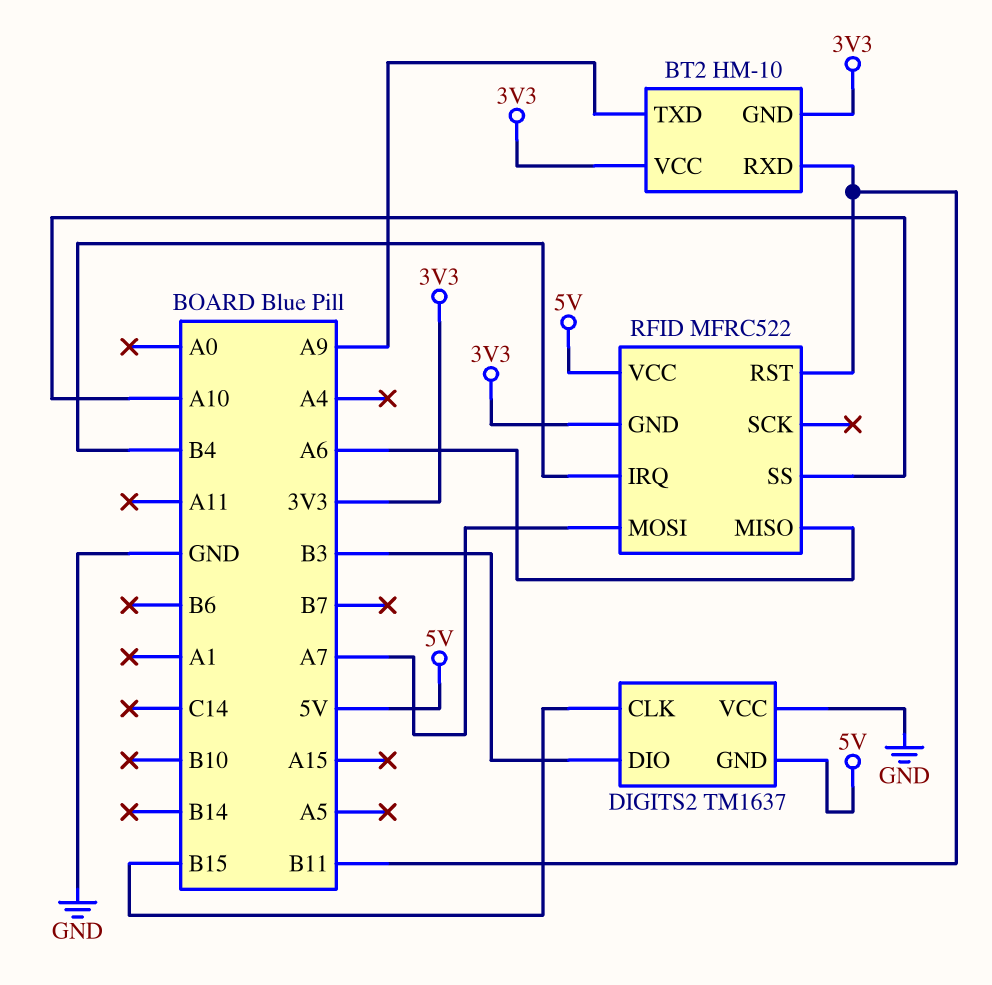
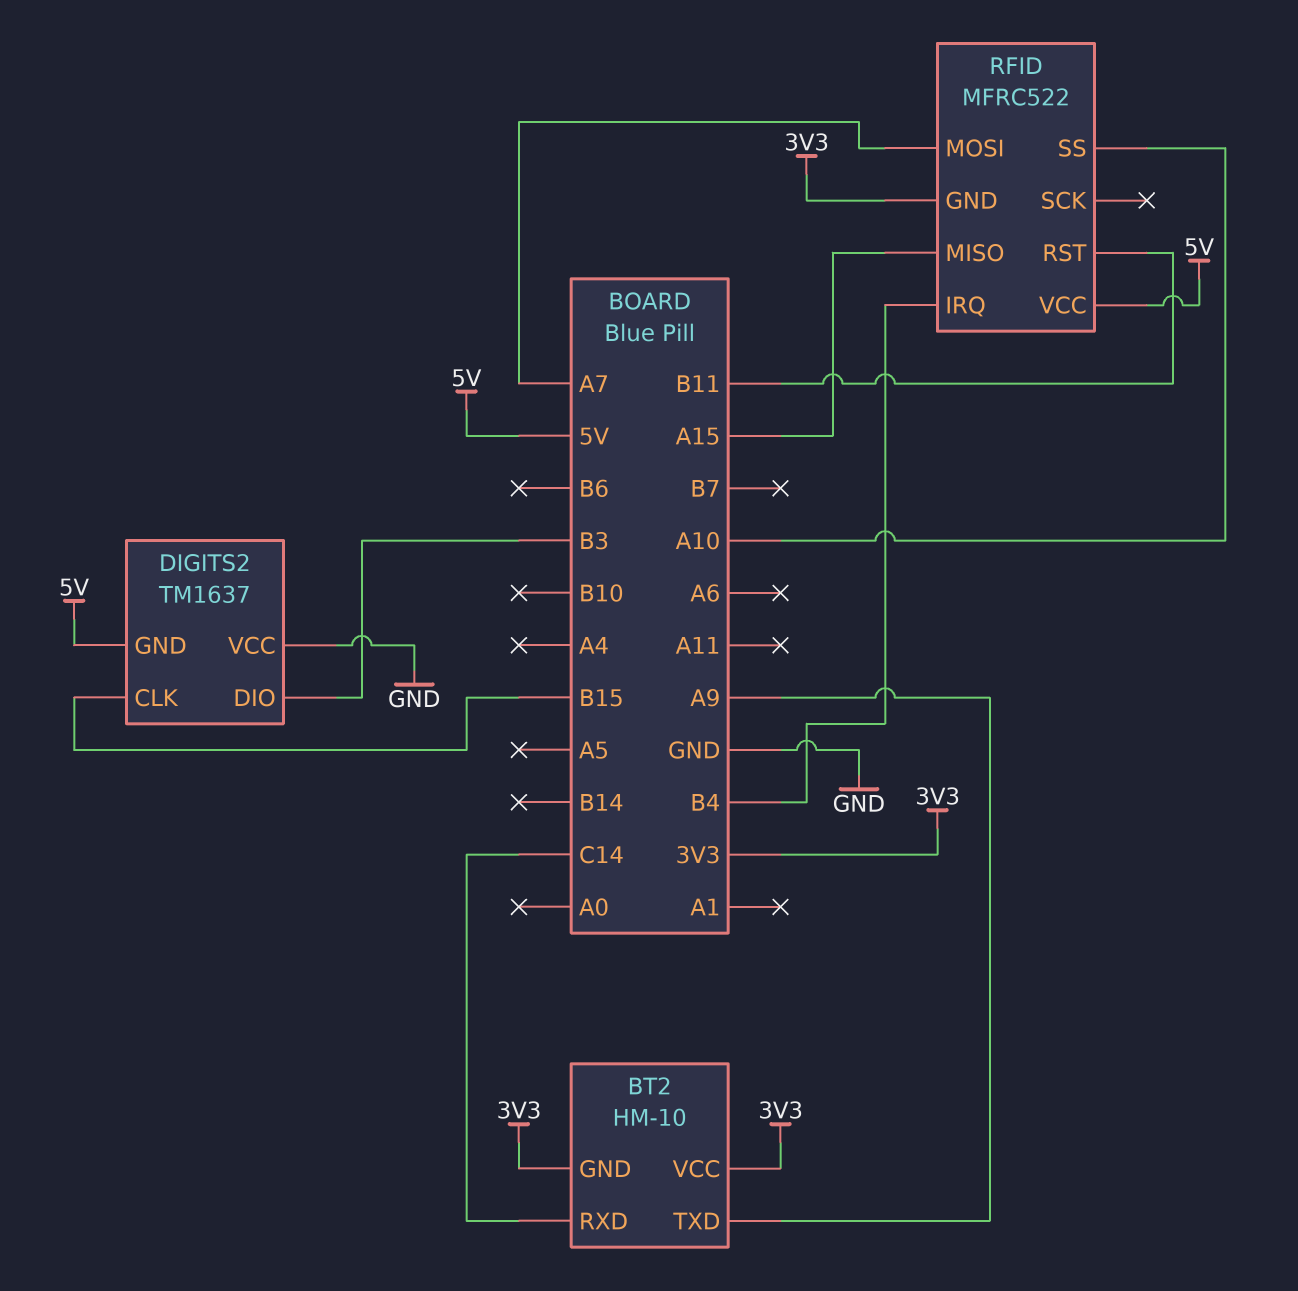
BT2 pin RXD: B11 -> C14
RFID pin MISO: A6 -> A15

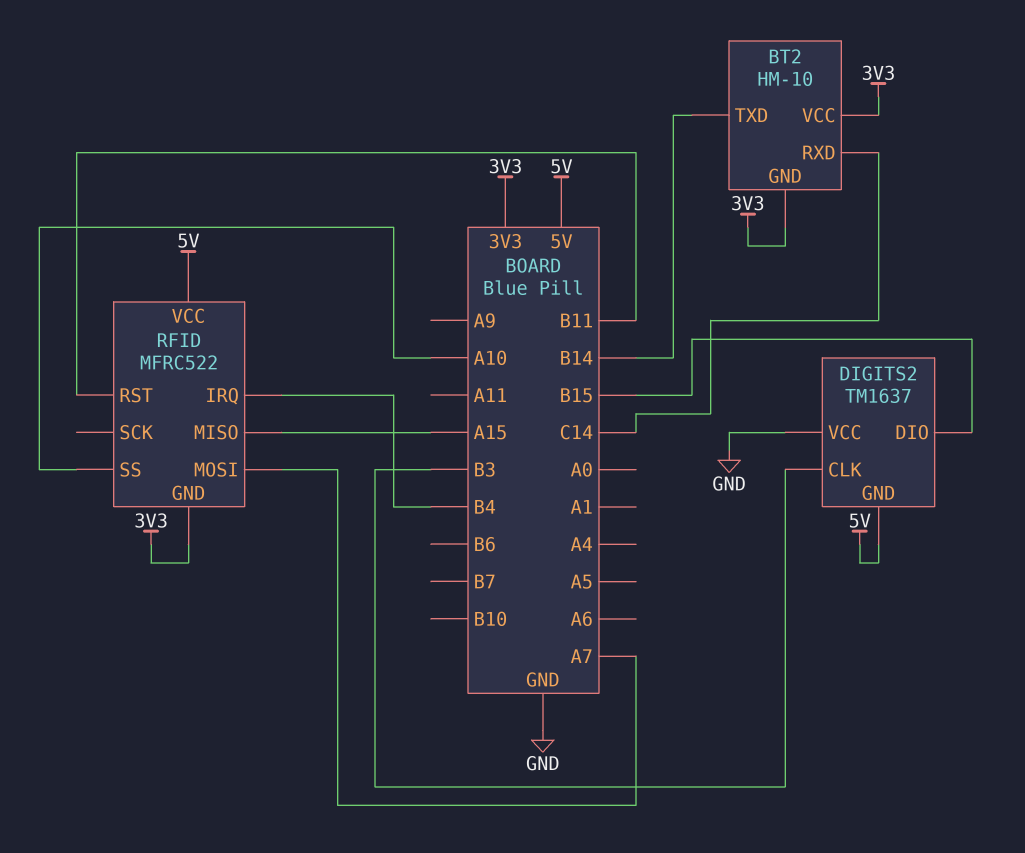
BT2 pin TXD: A9 -> B14
DIGITS2 pin CLK: B15 -> B3
DIGITS2 pin DIO: B3 -> B15

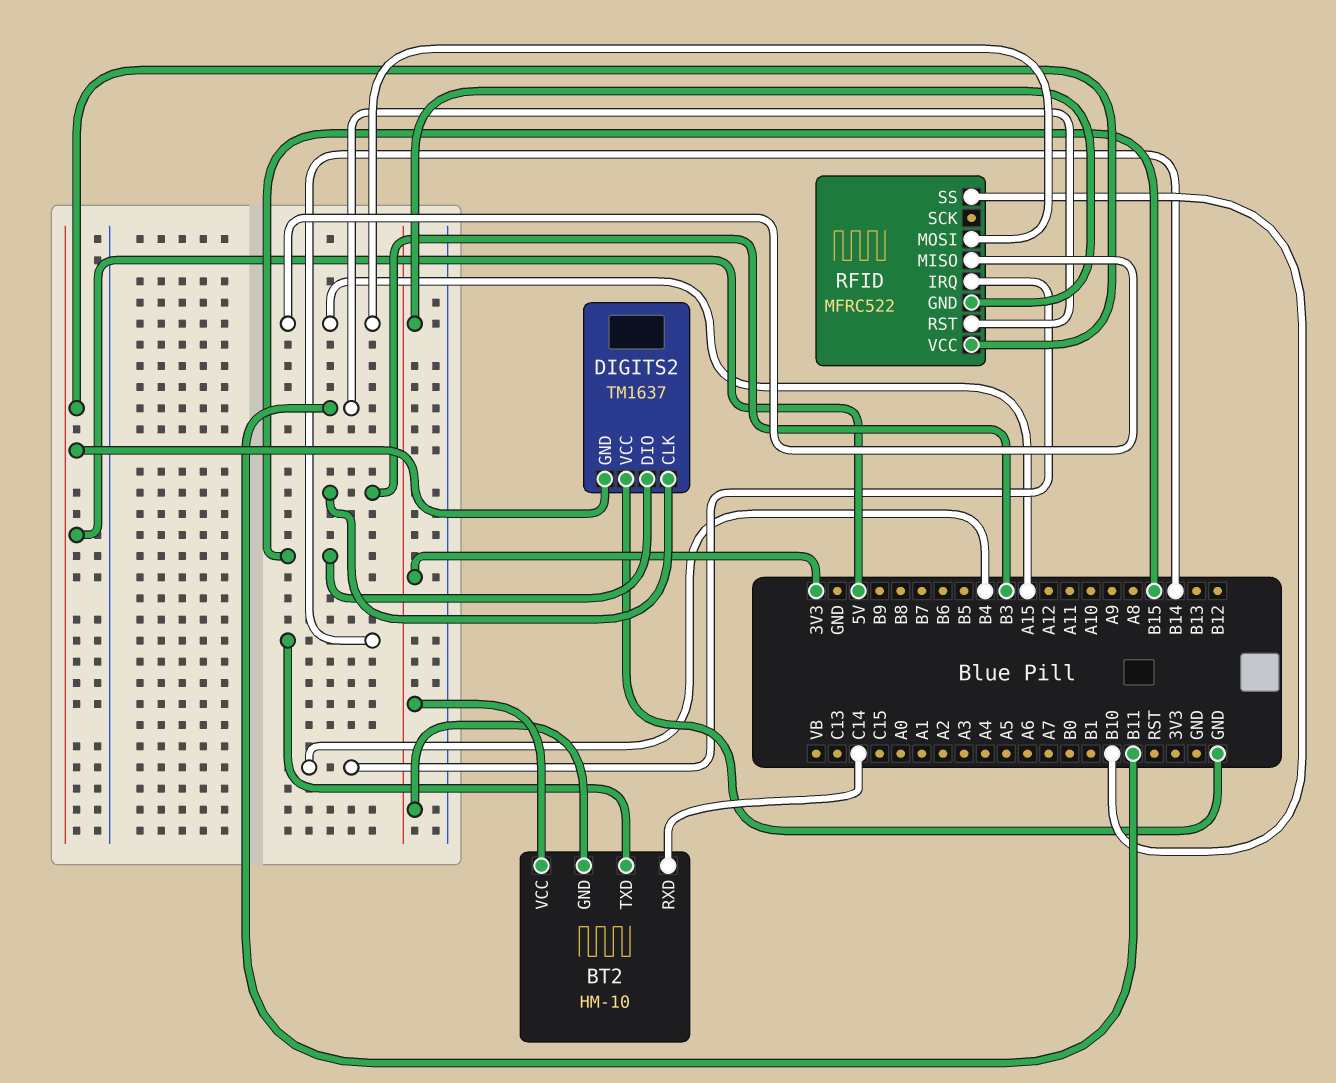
RFID pin MOSI: A7 -> A15
RFID pin SS: A10 -> B10

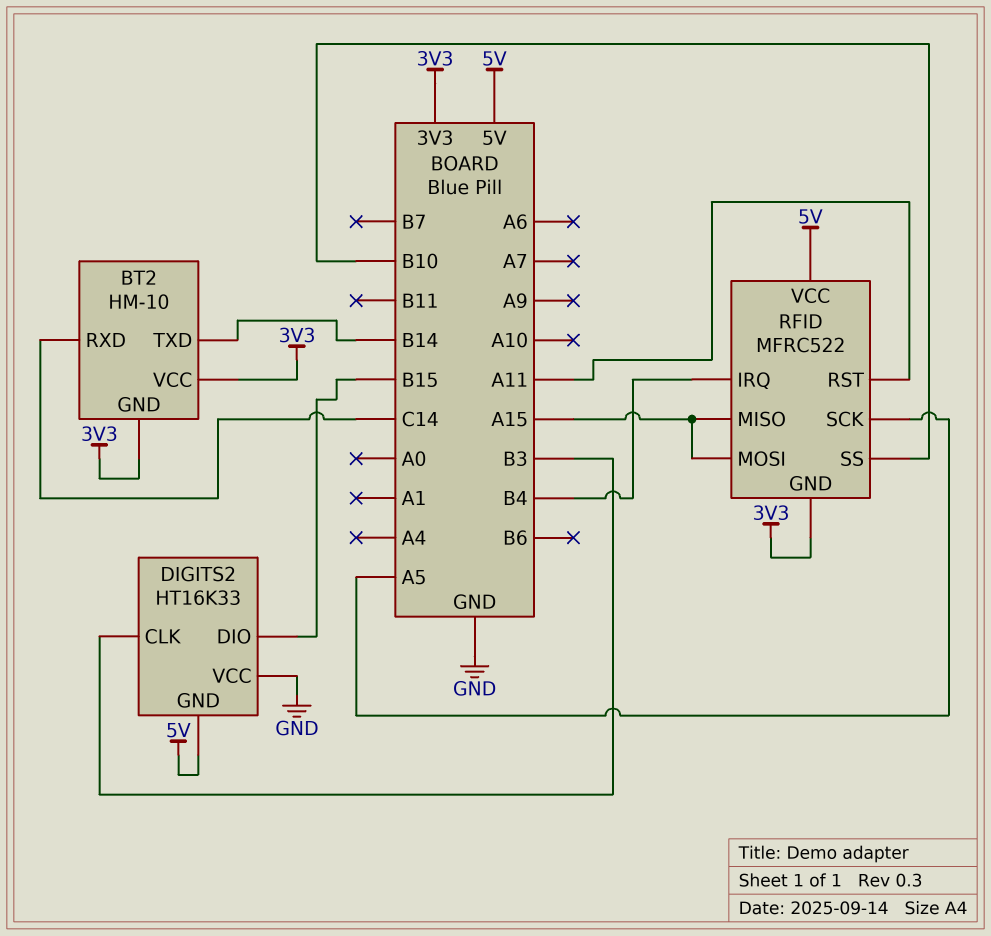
DIGITS2: TM1637 -> HT16K33
RFID pin RST: B11 -> A11
RFID pin SCK: none -> A5

